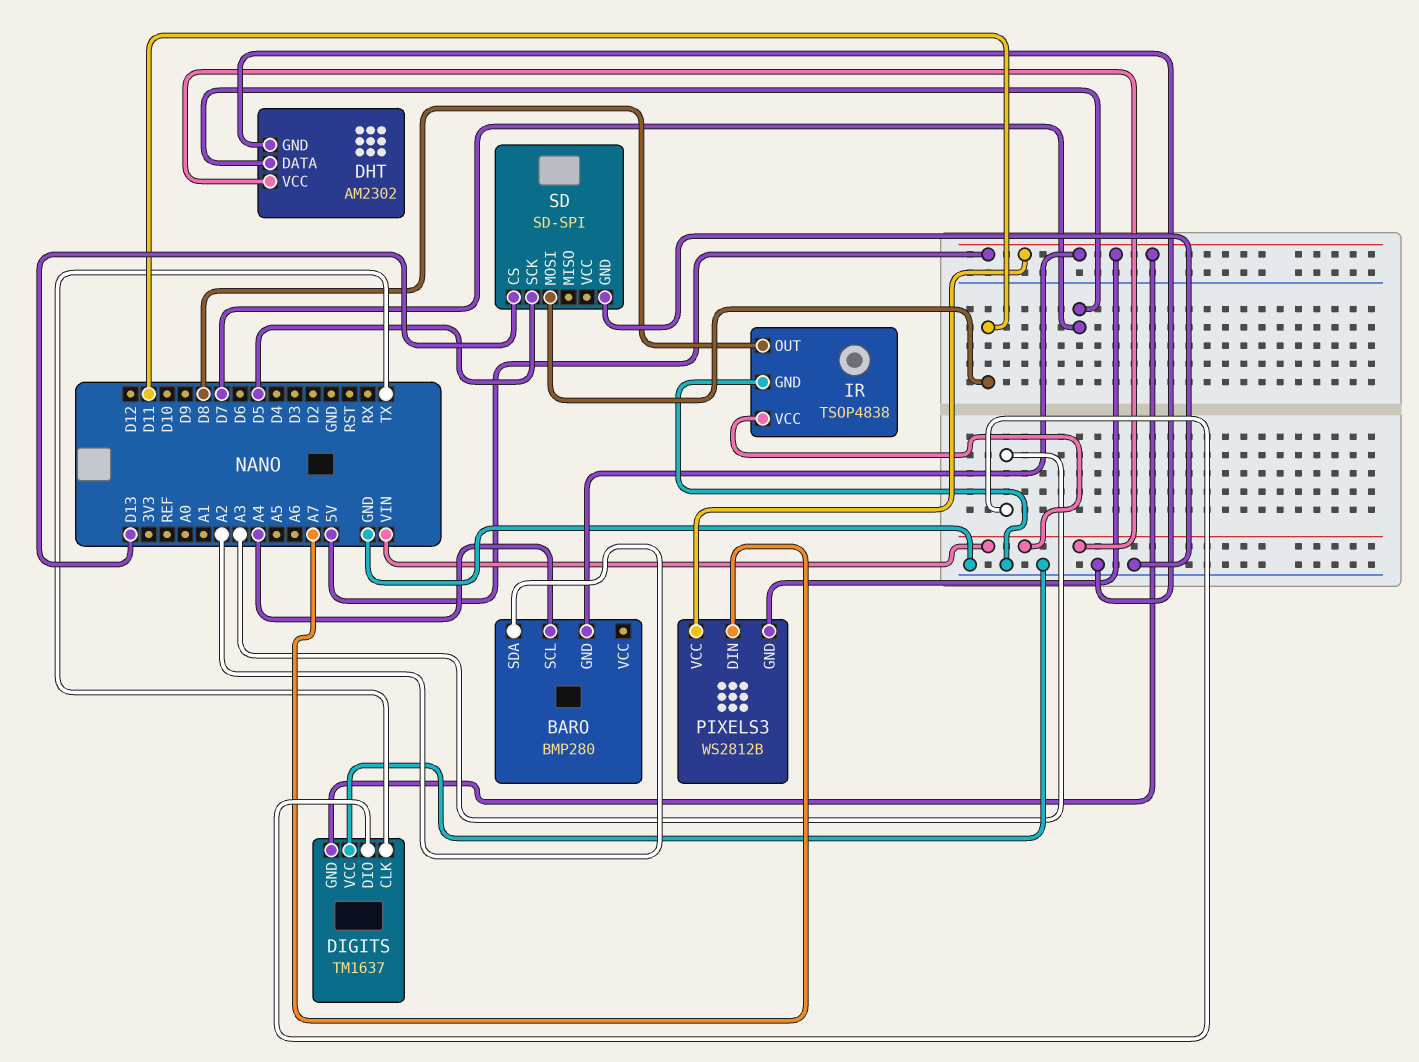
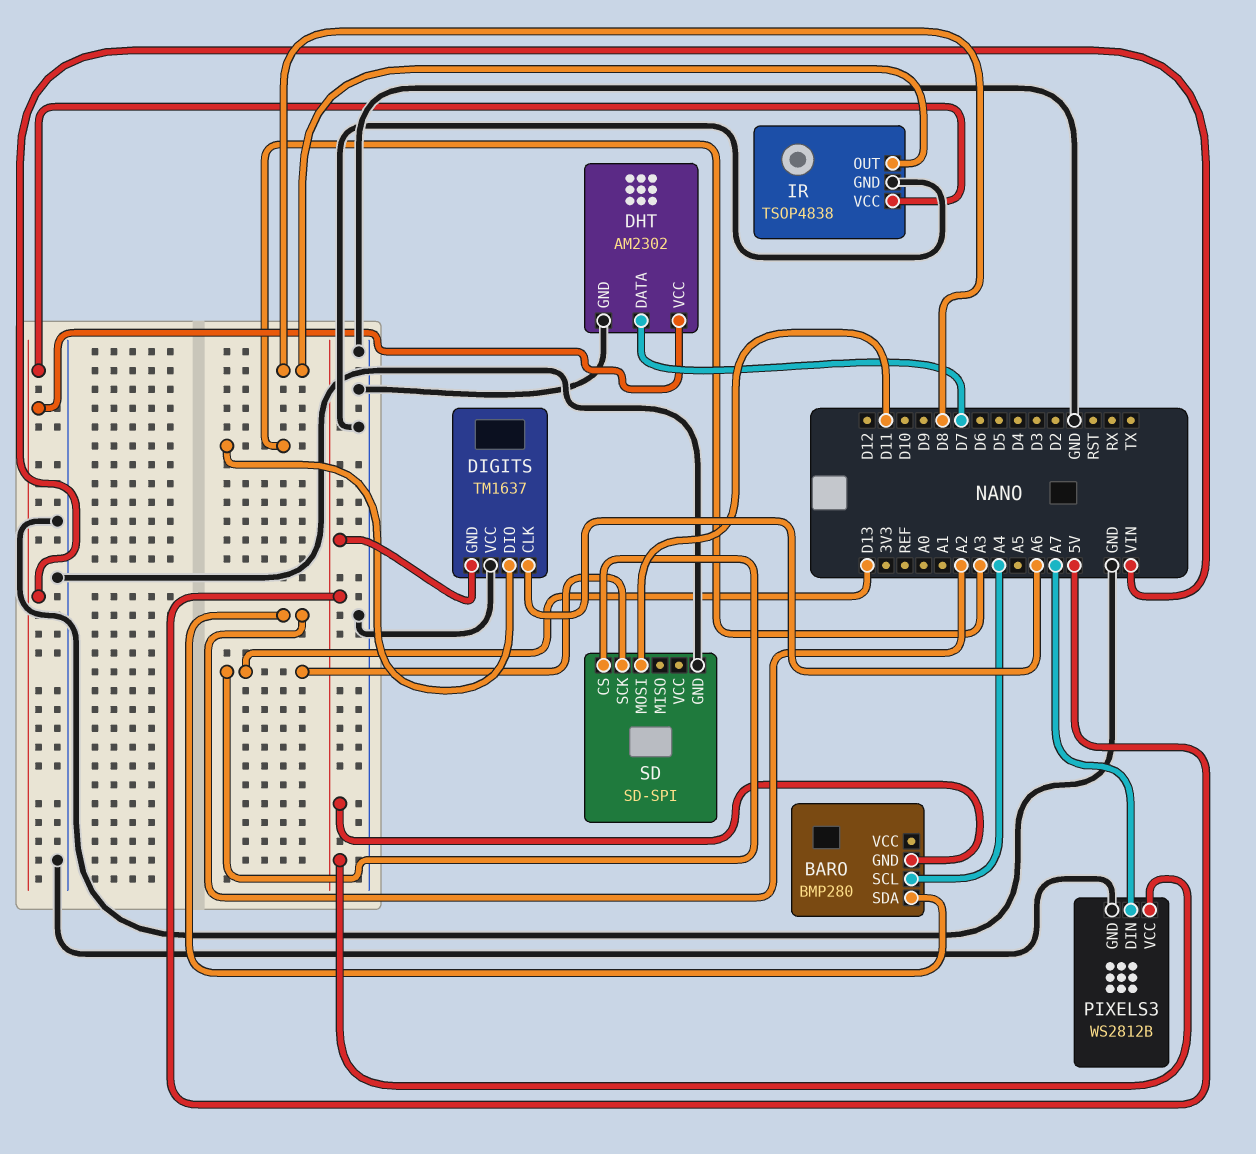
DIGITS pin CLK: TX -> A6
PIXELS3 pin GND: 5V -> GND
SD pin SCK: D5 -> D13

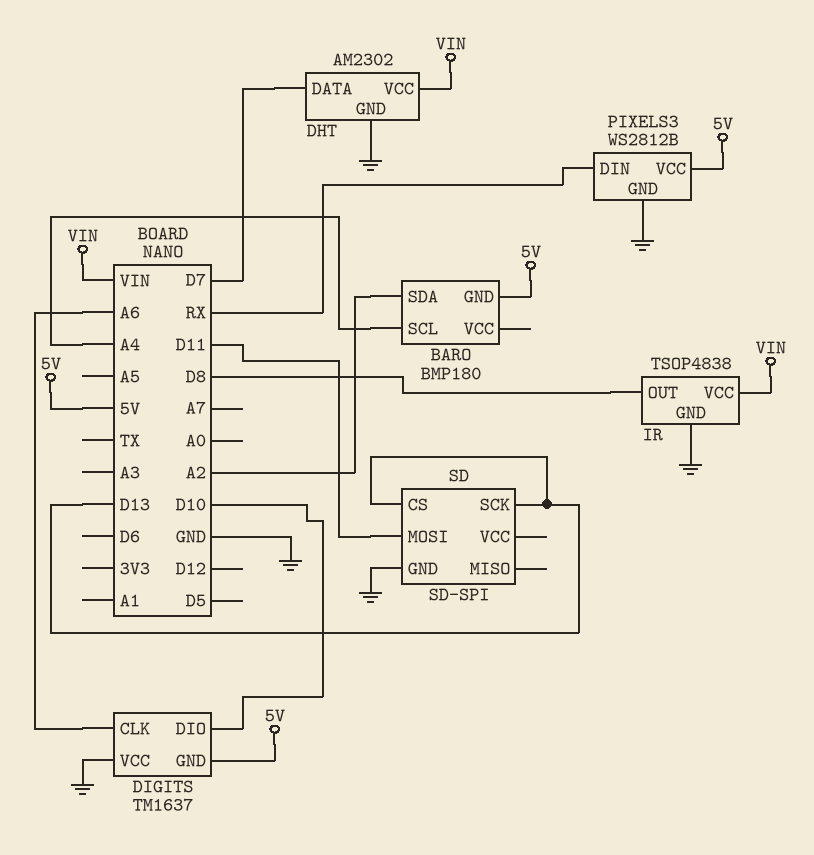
BARO: BMP280 -> BMP180
DIGITS pin DIO: A3 -> D10
PIXELS3 pin DIN: A7 -> RX

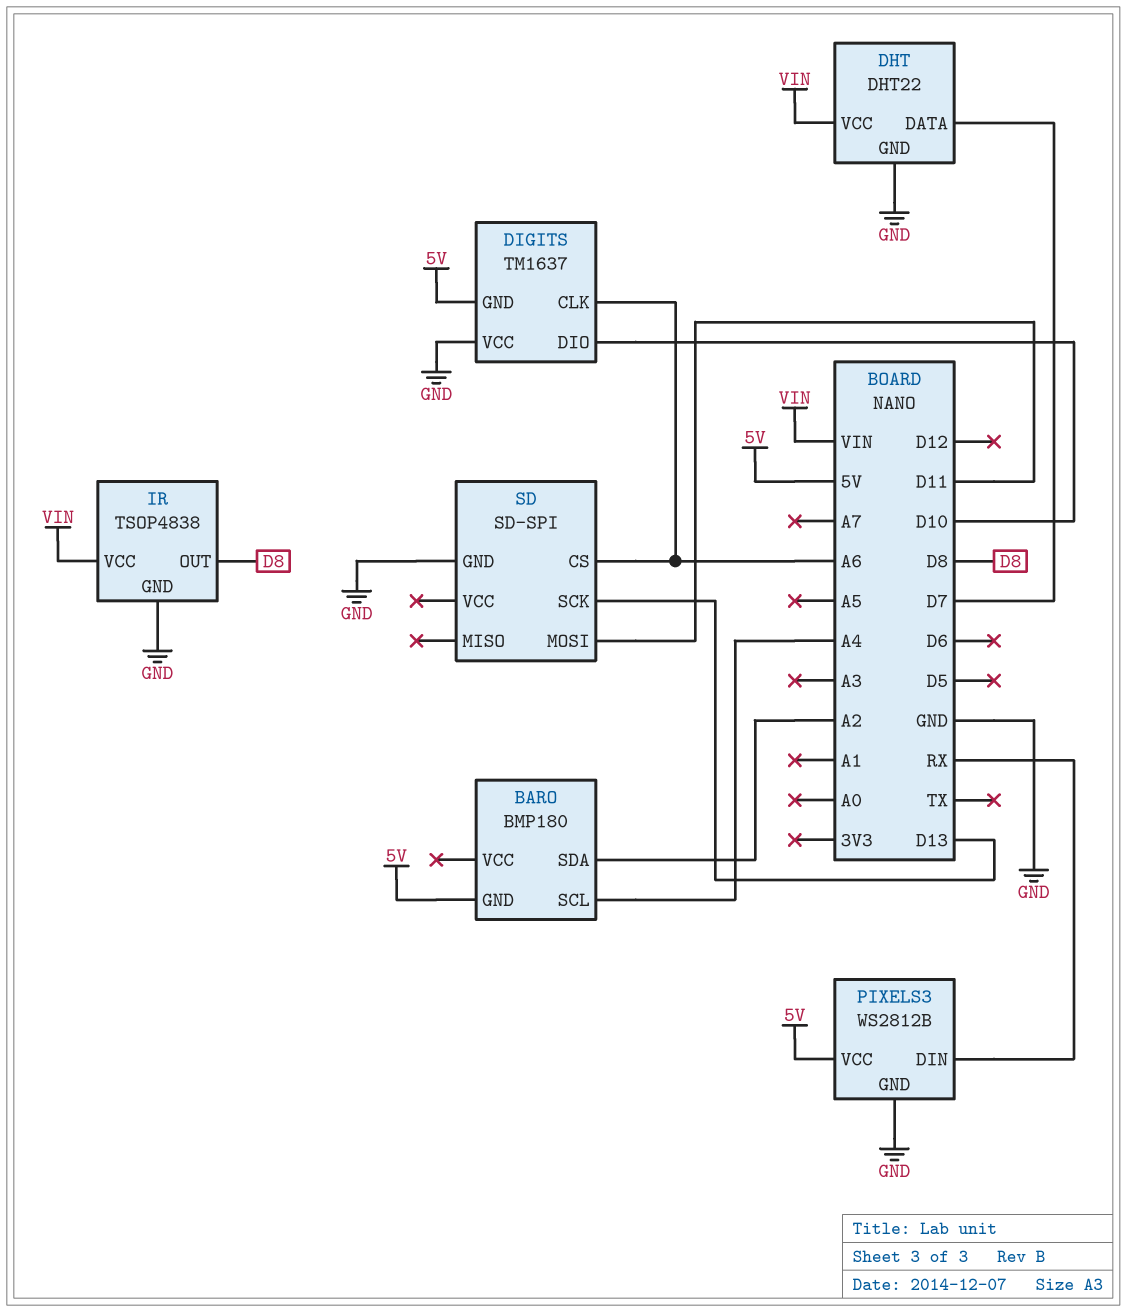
DHT: AM2302 -> DHT22
SD pin CS: D13 -> A6

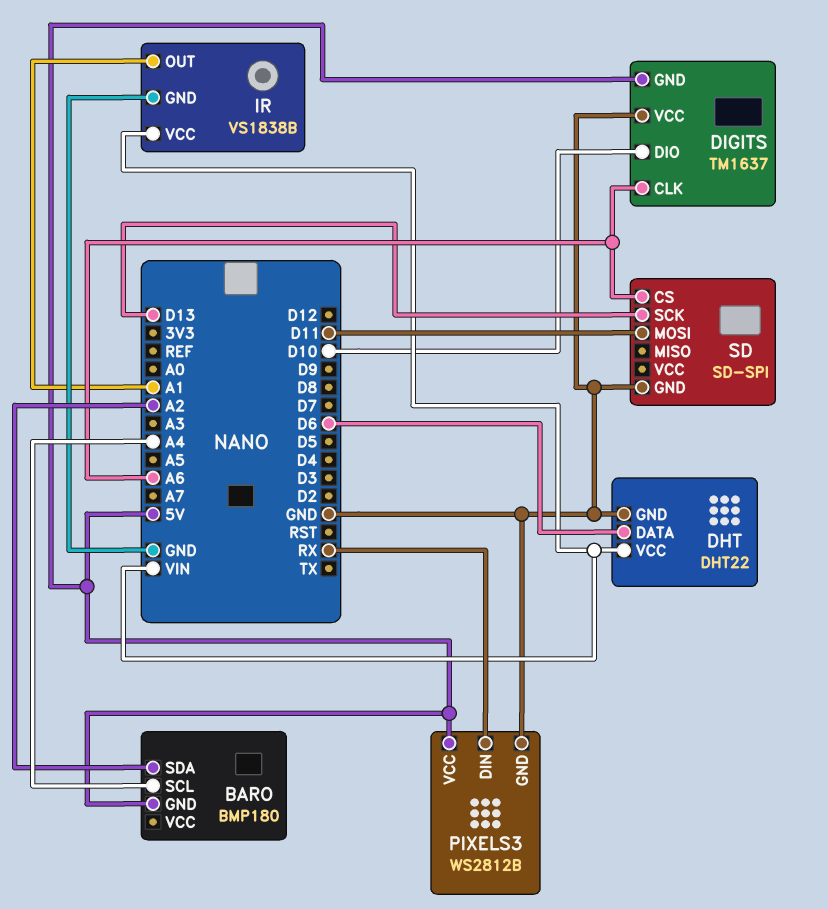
DHT pin DATA: D7 -> D6
IR: TSOP4838 -> VS1838B
IR pin OUT: D8 -> A1

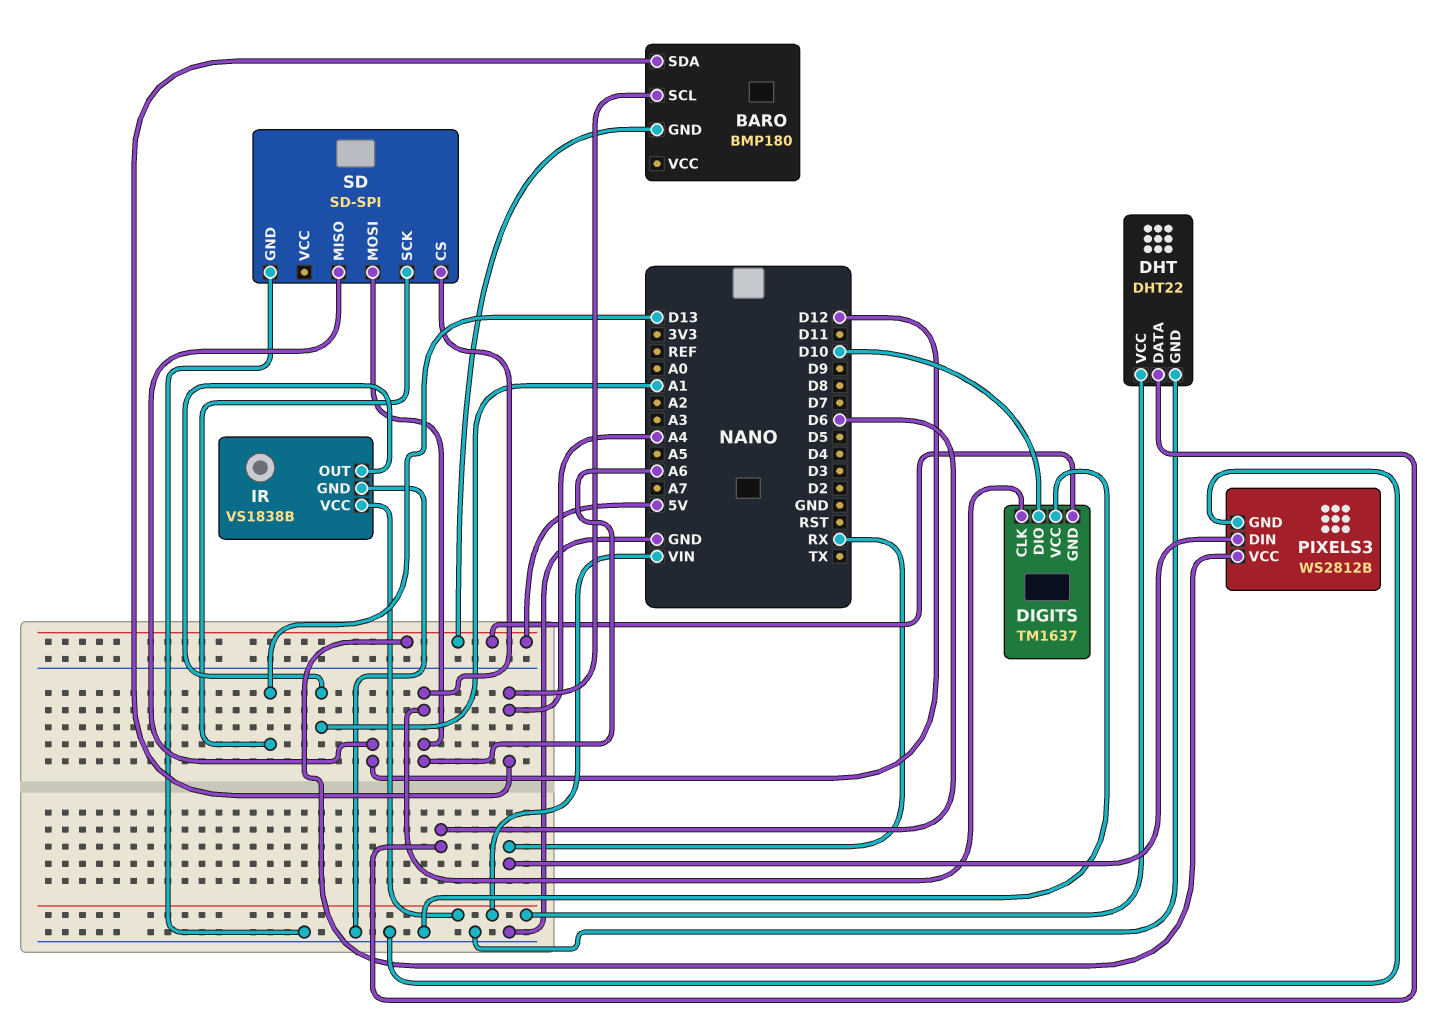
BARO pin SDA: A2 -> A4
SD pin MISO: none -> D12
SD pin MOSI: D11 -> A6

